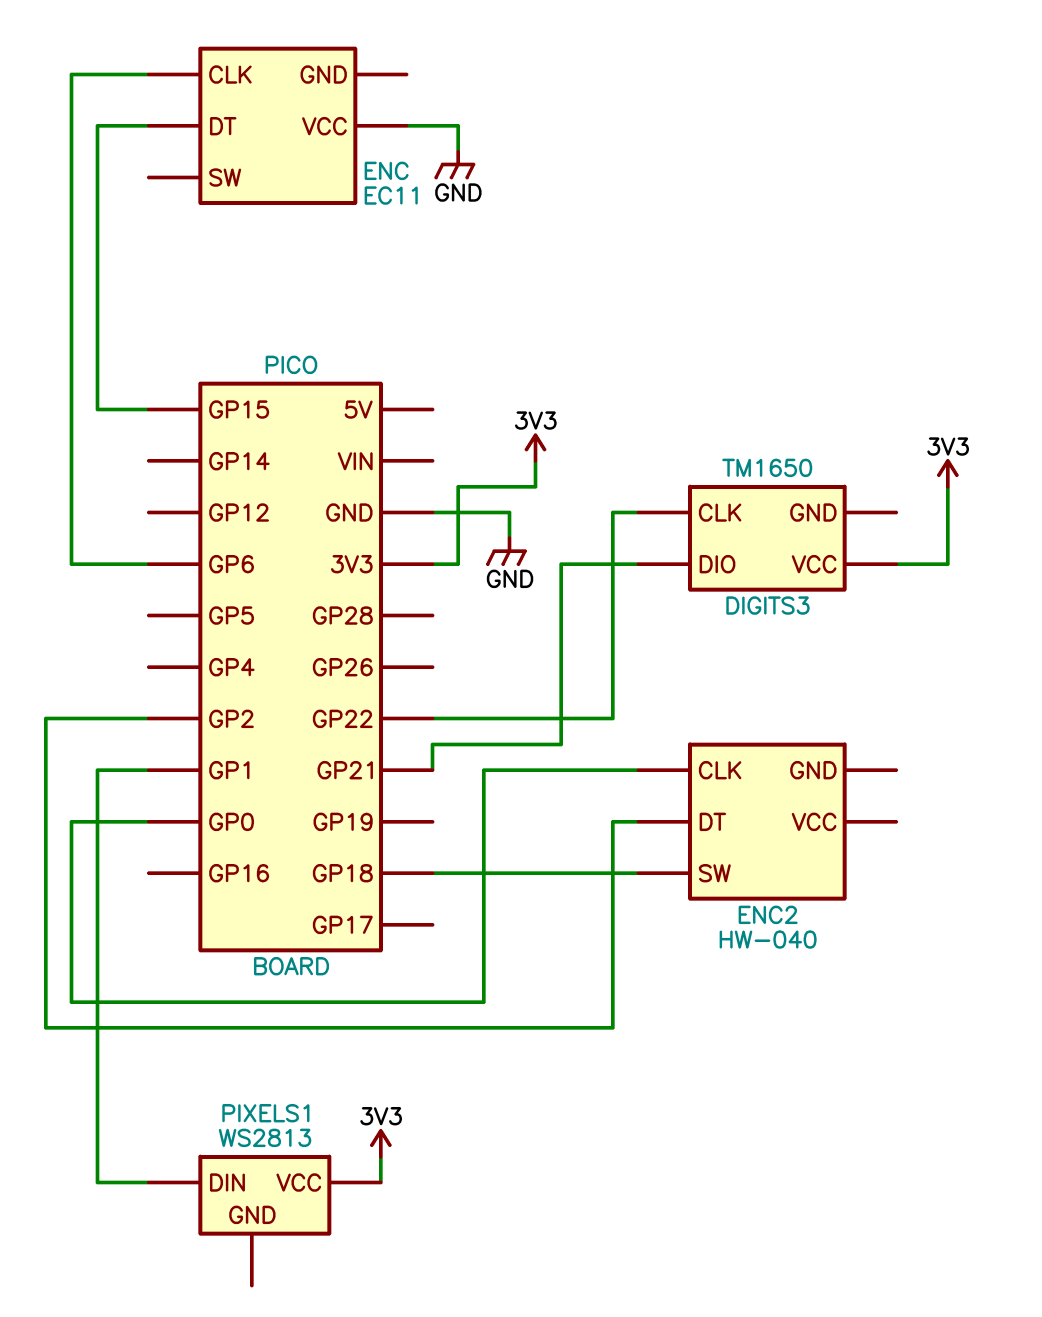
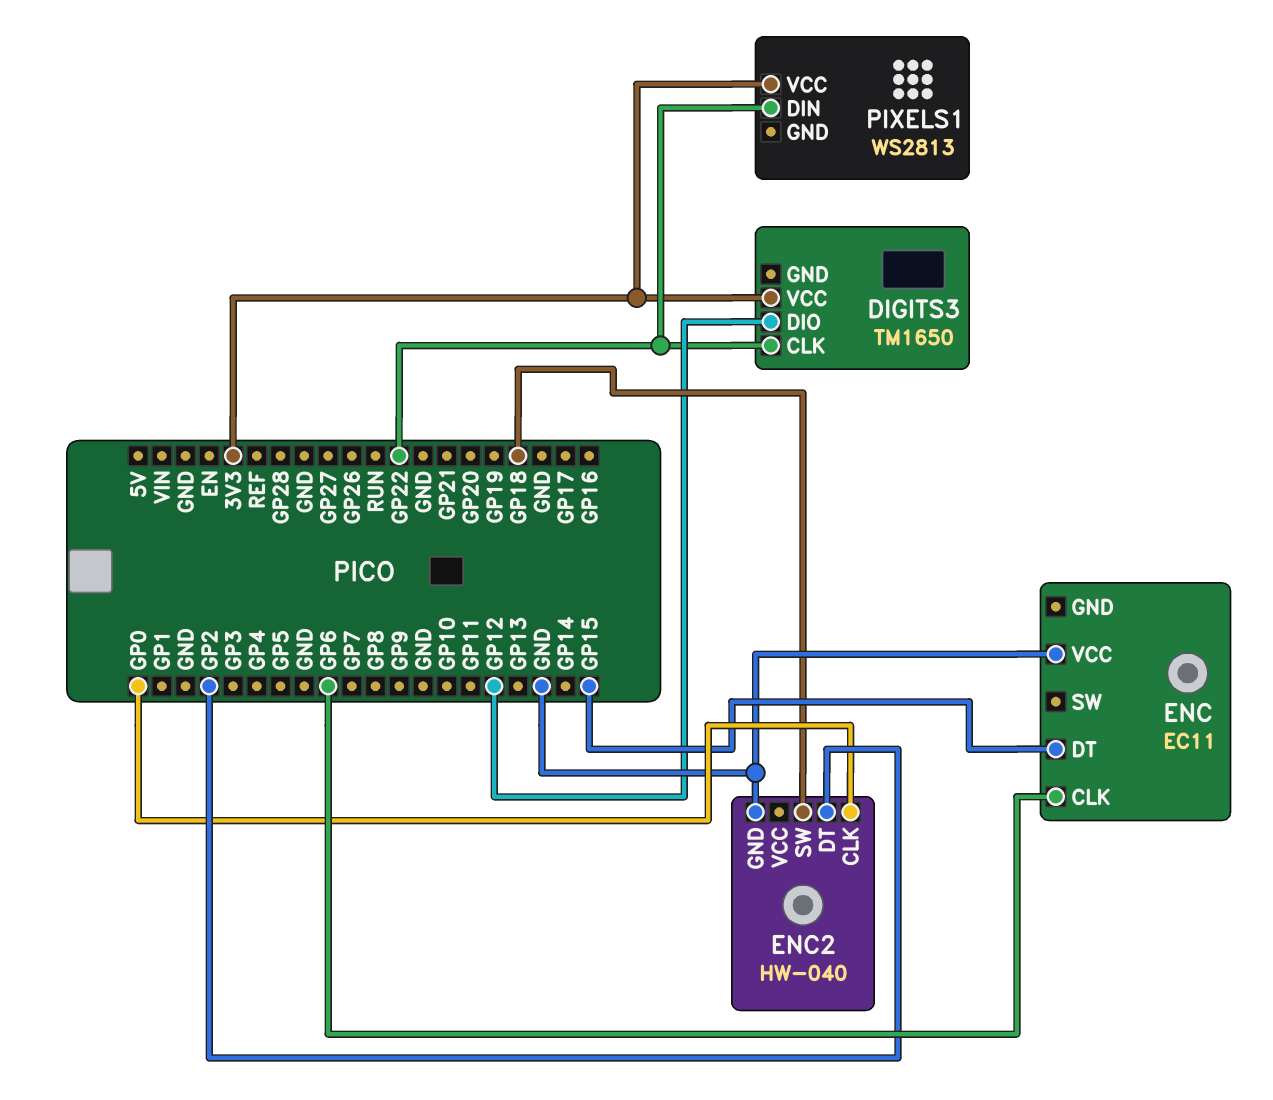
DIGITS3 pin DIO: GP21 -> GP12
ENC2 pin GND: none -> GND
PIXELS1 pin DIN: GP1 -> GP22

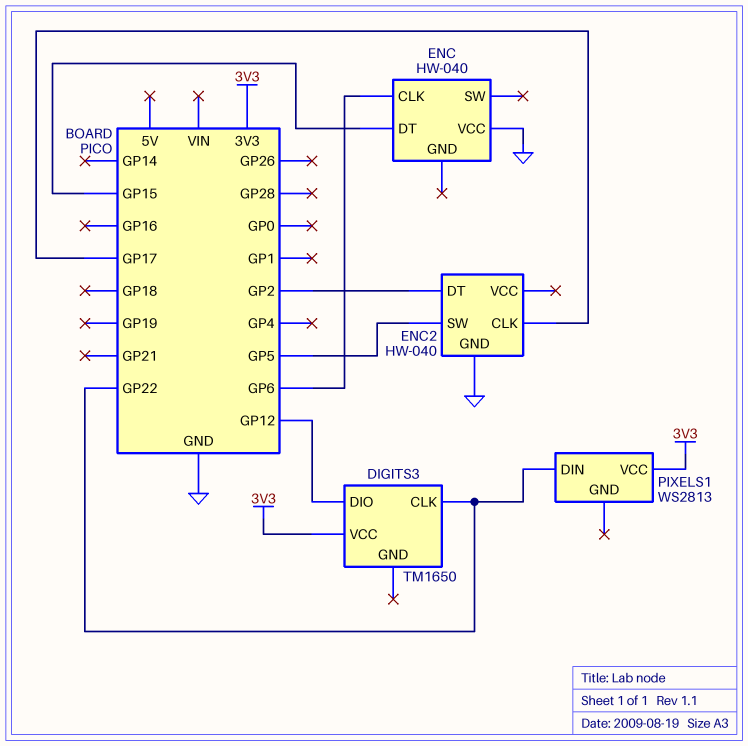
ENC: EC11 -> HW-040
ENC2 pin CLK: GP0 -> GP17
ENC2 pin SW: GP18 -> GP5

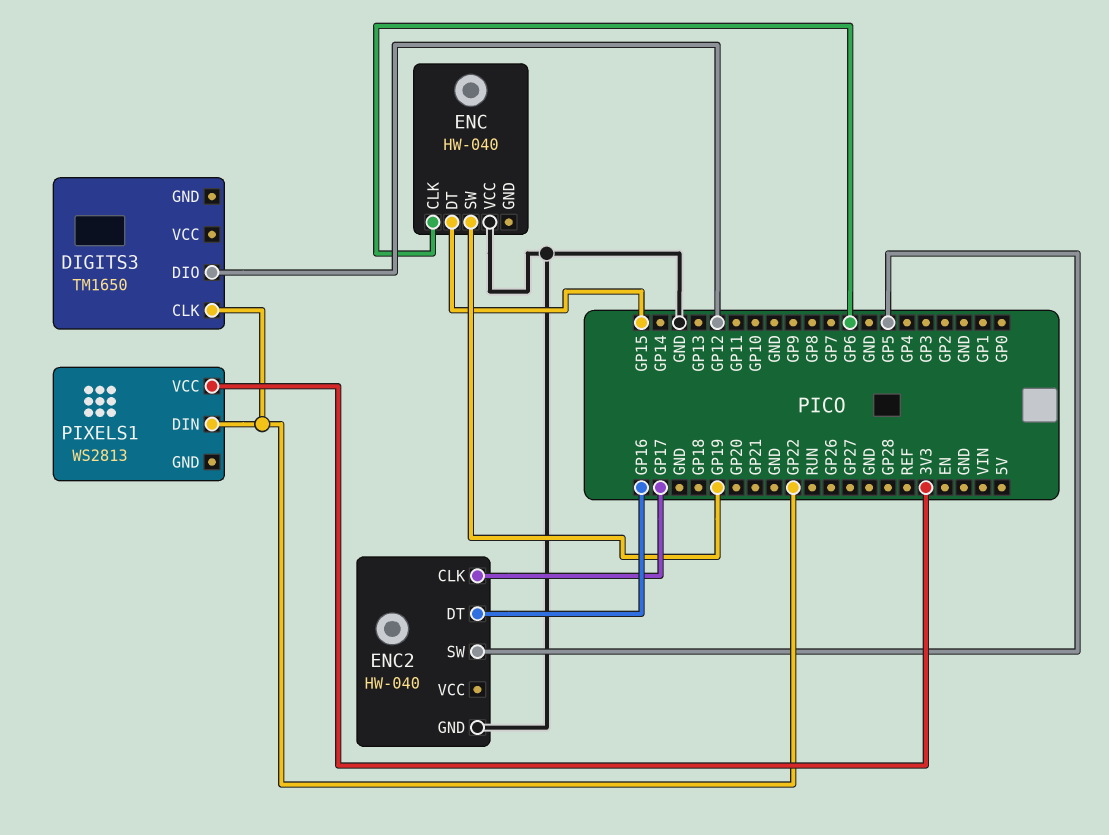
DIGITS3 pin VCC: 3V3 -> none
ENC pin SW: none -> GP19
ENC2 pin DT: GP2 -> GP16

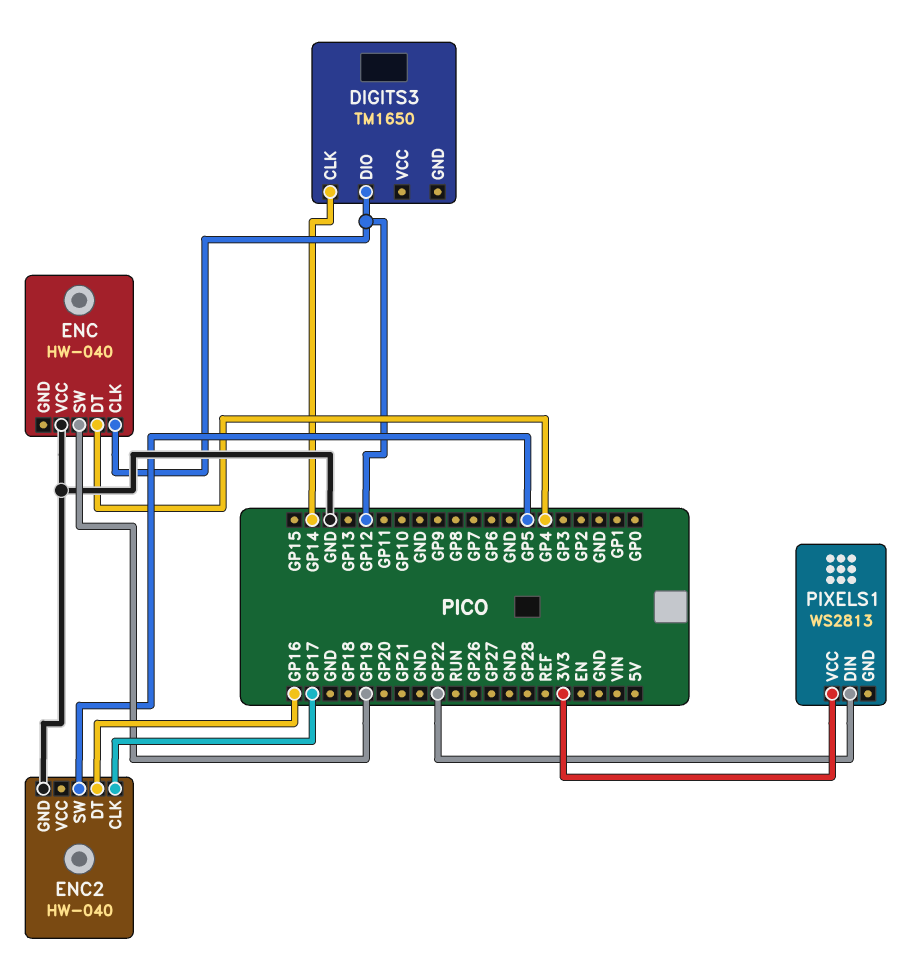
DIGITS3 pin CLK: GP22 -> GP14
ENC pin CLK: GP6 -> GP12
ENC pin DT: GP15 -> GP4

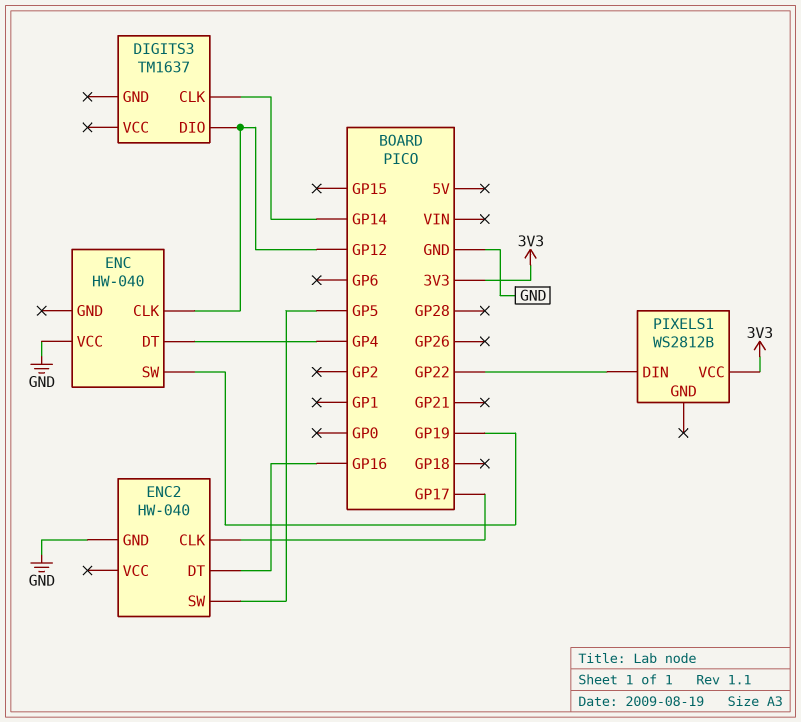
DIGITS3: TM1650 -> TM1637
PIXELS1: WS2813 -> WS2812B

